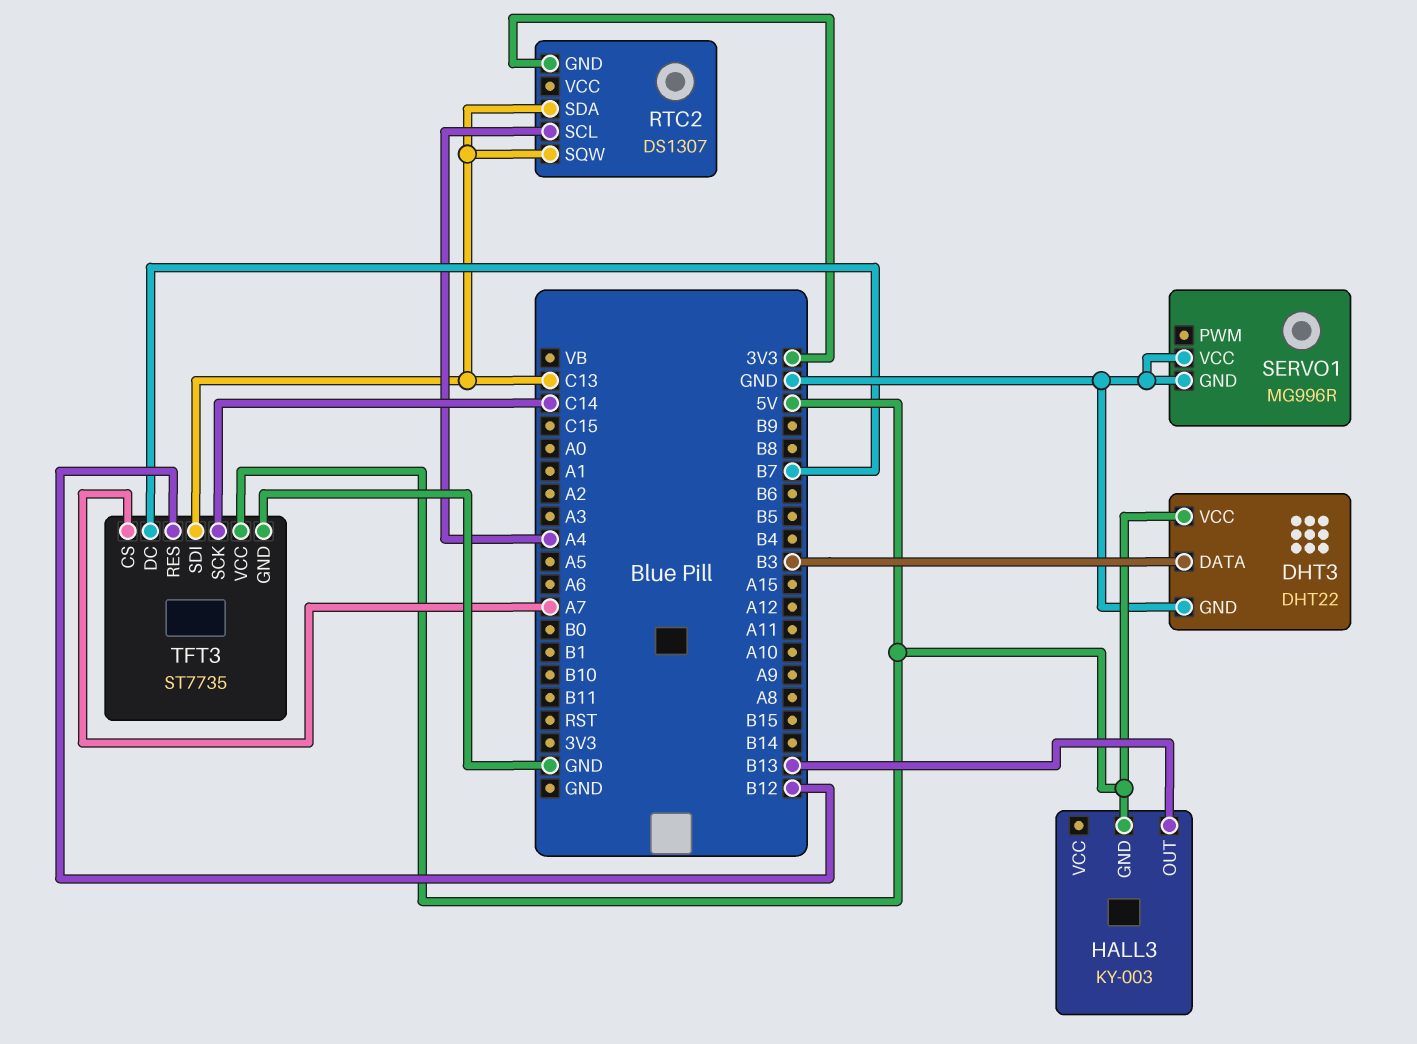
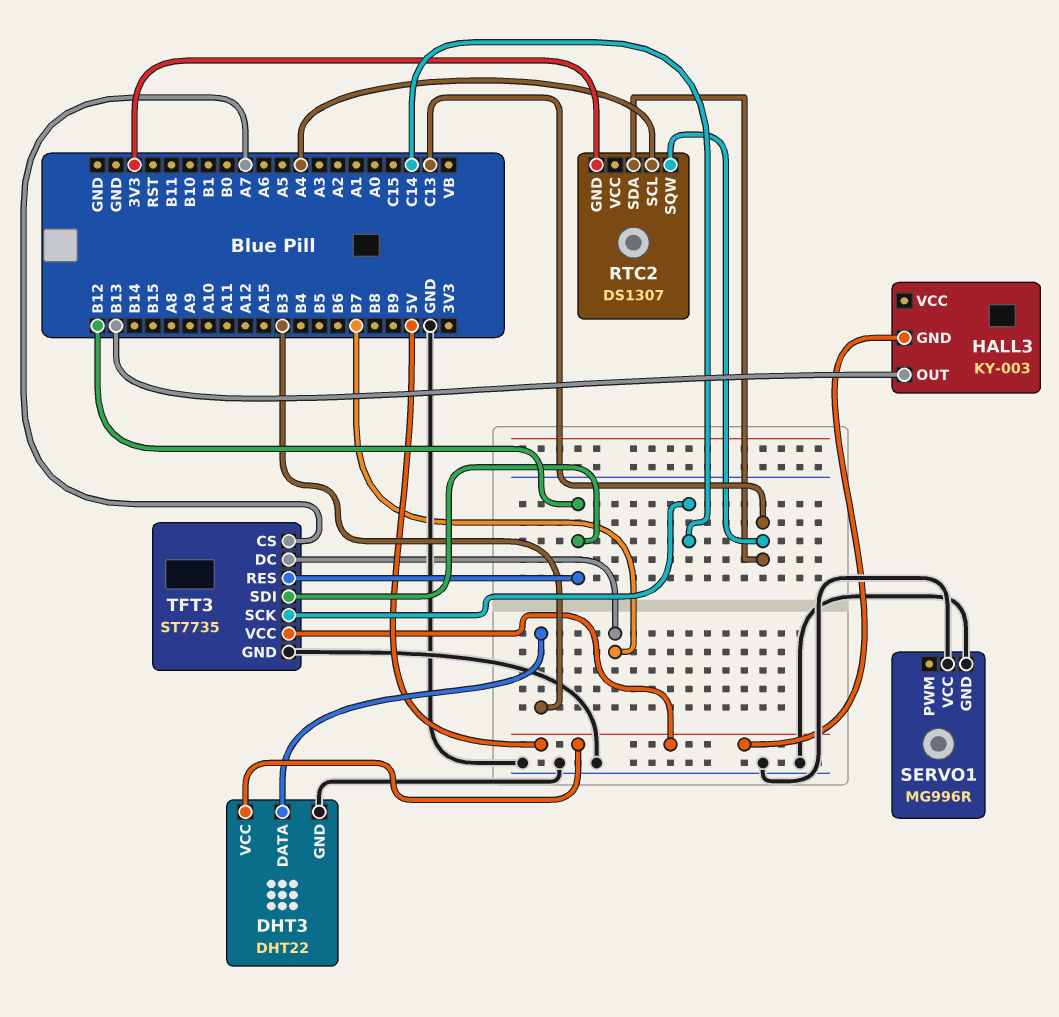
TFT3 pin SDI: C13 -> B12

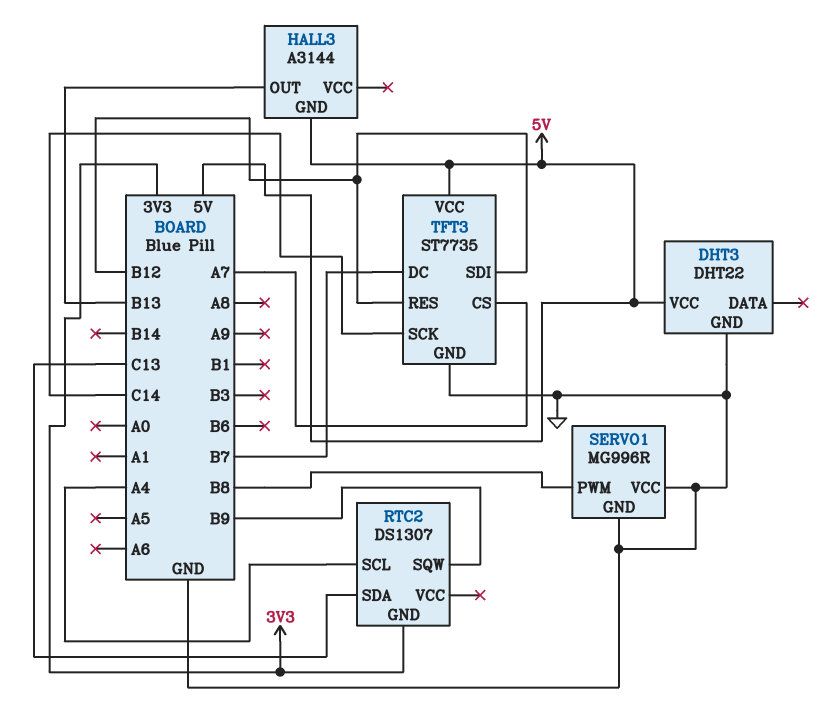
DHT3 pin DATA: B3 -> none
HALL3: KY-003 -> A3144
RTC2 pin SQW: C13 -> B9
SERVO1 pin PWM: none -> B8

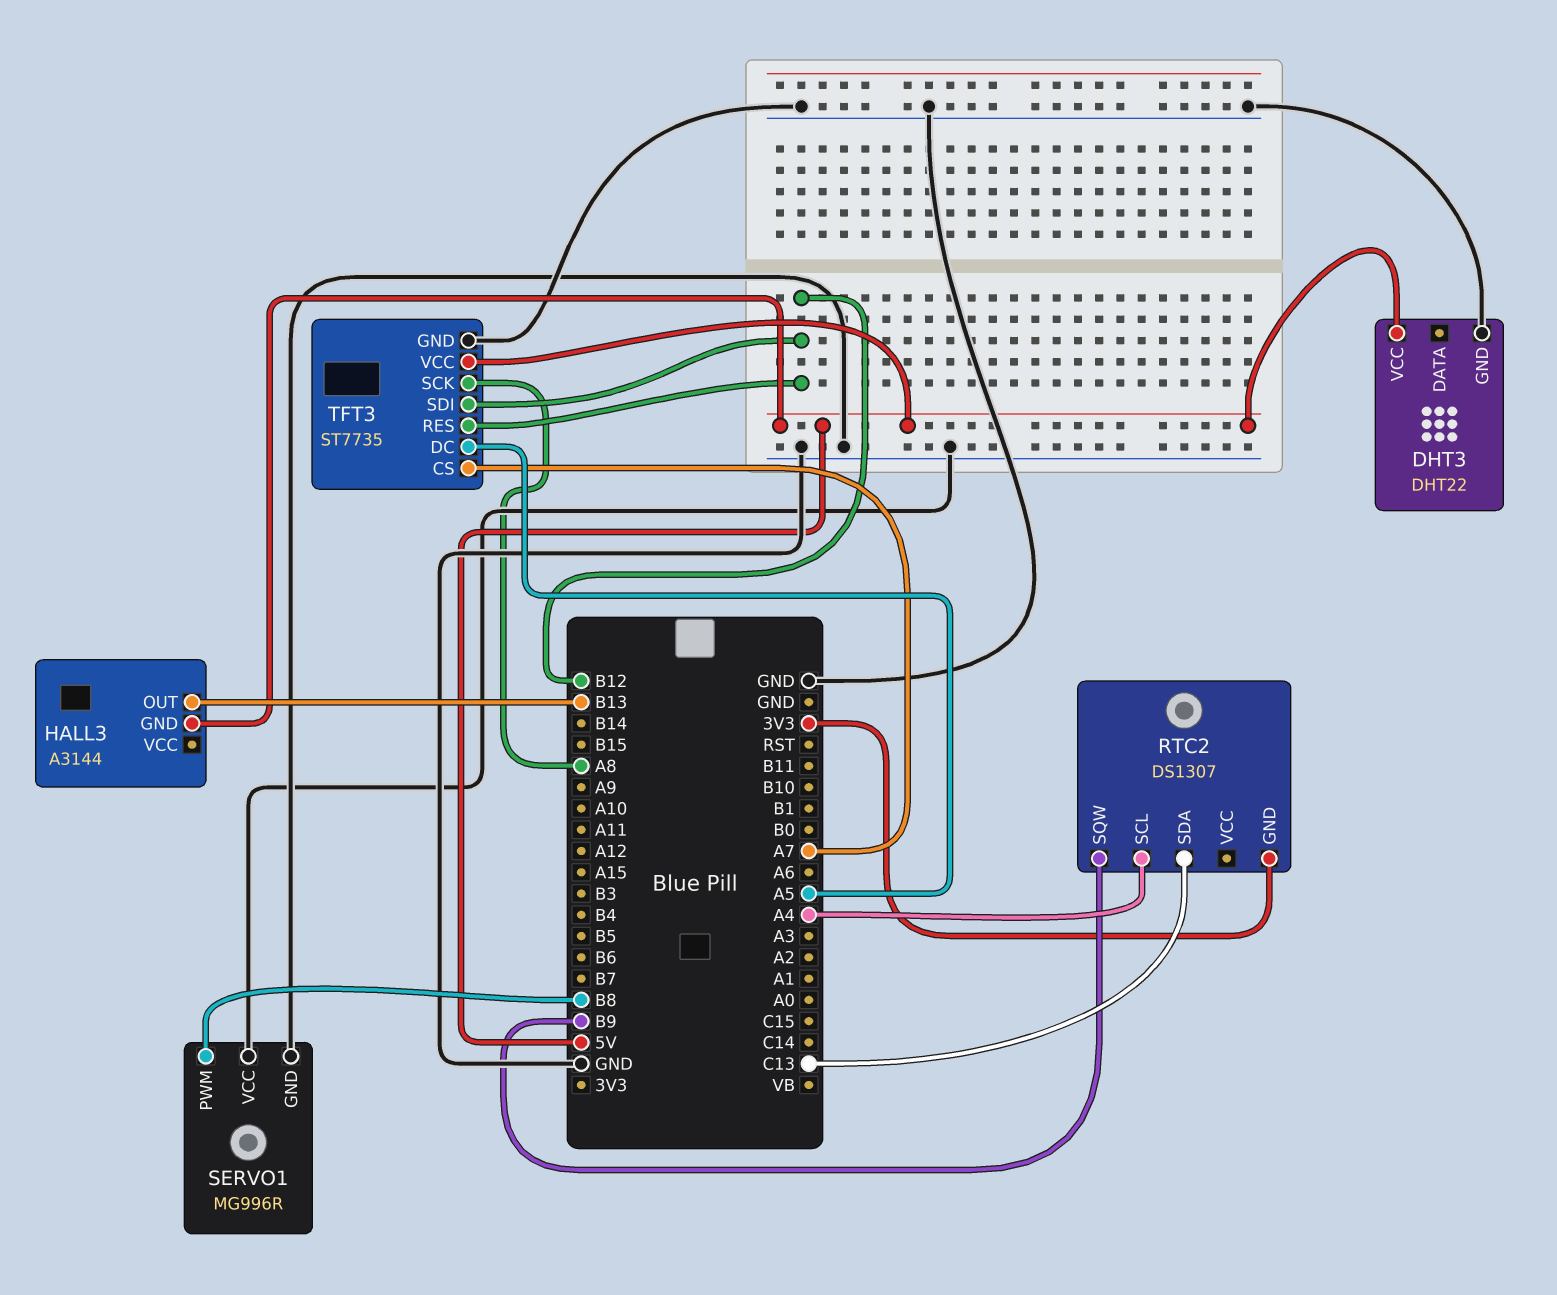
TFT3 pin DC: B7 -> A5
TFT3 pin SCK: C14 -> A8

